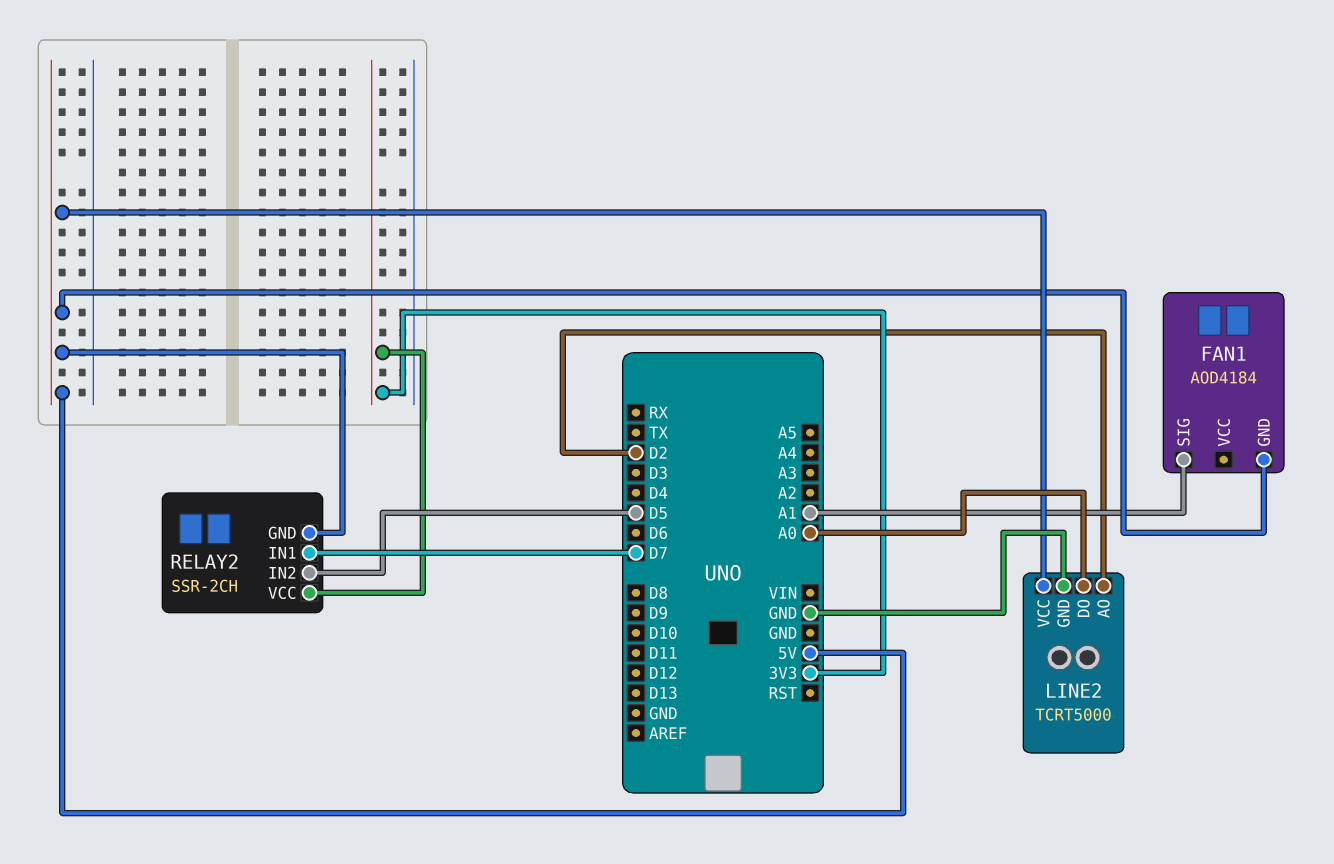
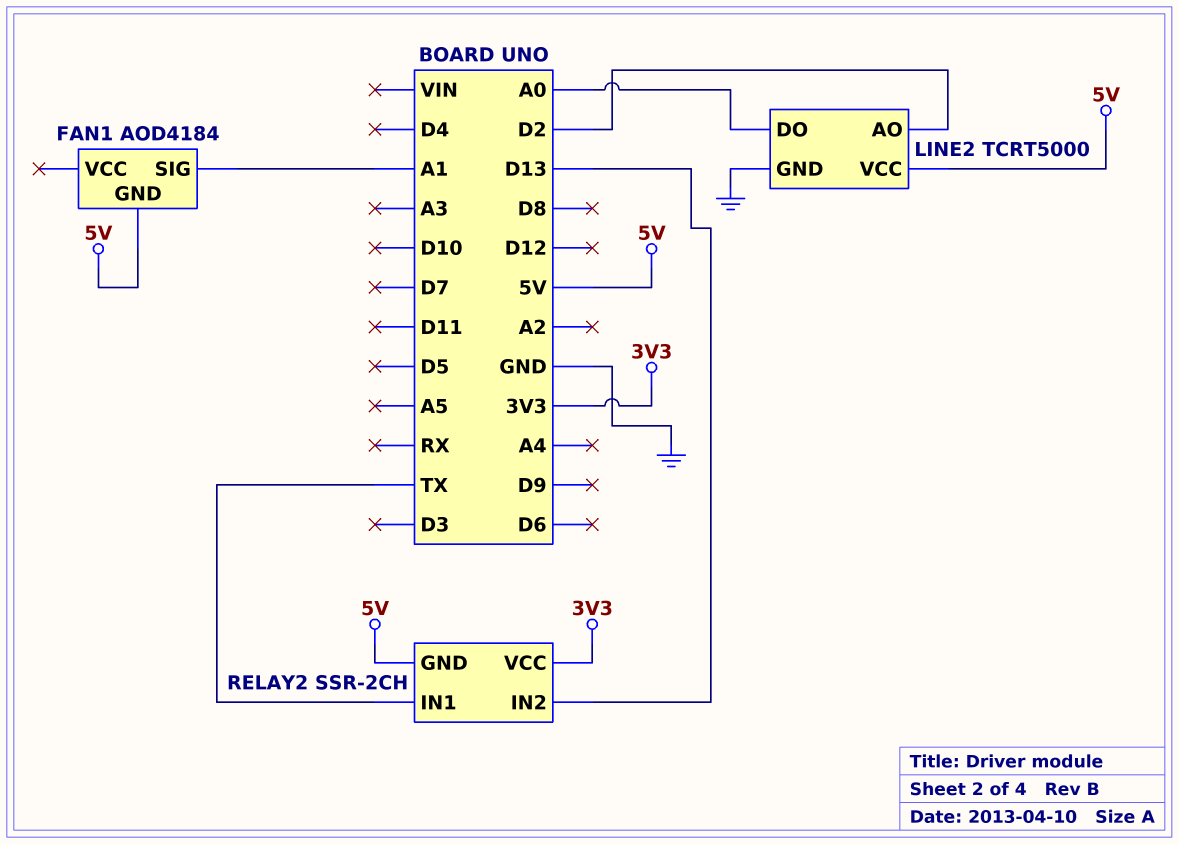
RELAY2 pin IN1: D7 -> TX
RELAY2 pin IN2: D5 -> D13

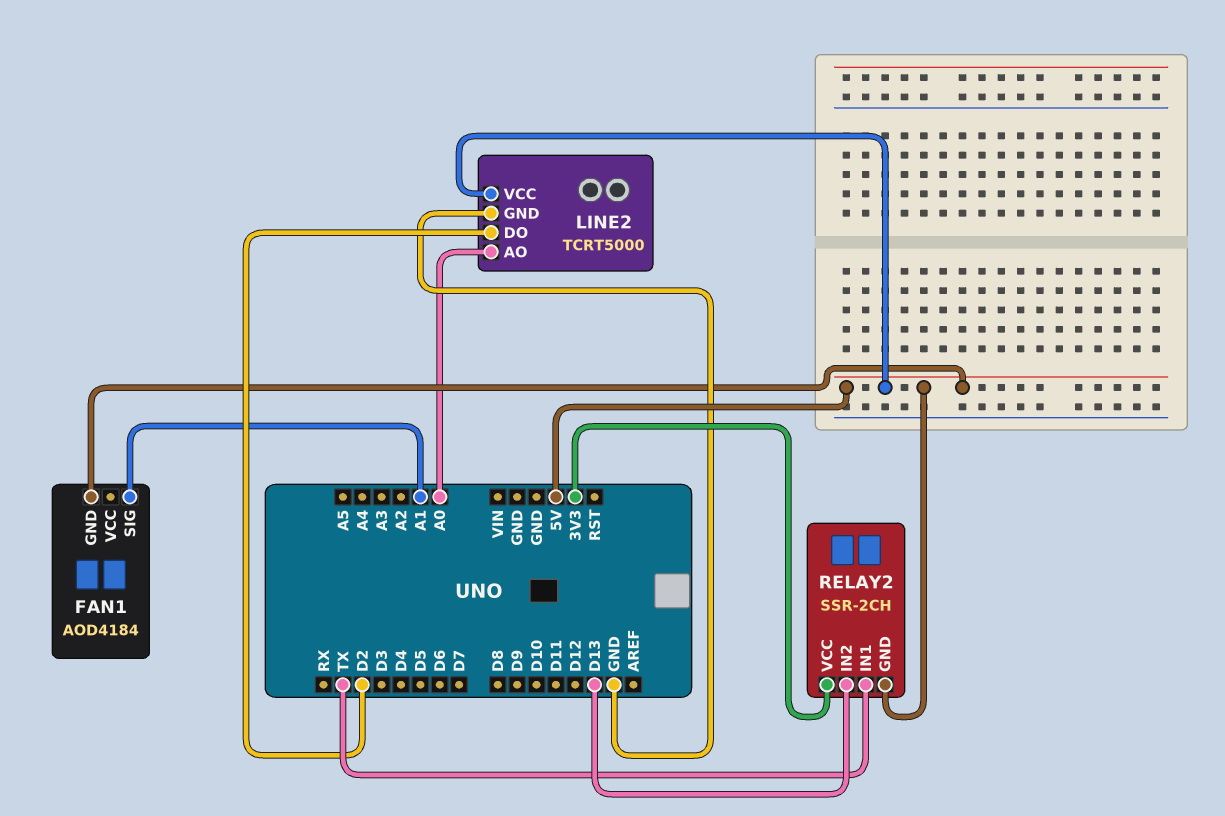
LINE2 pin AO: D2 -> A0
LINE2 pin DO: A0 -> D2

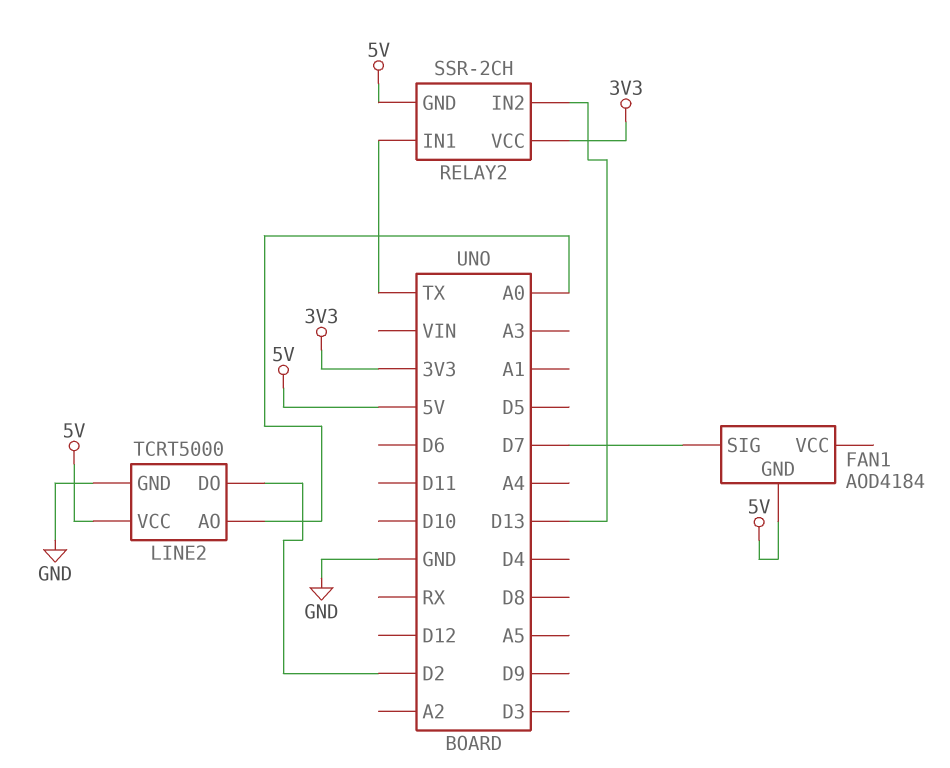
FAN1 pin SIG: A1 -> D7

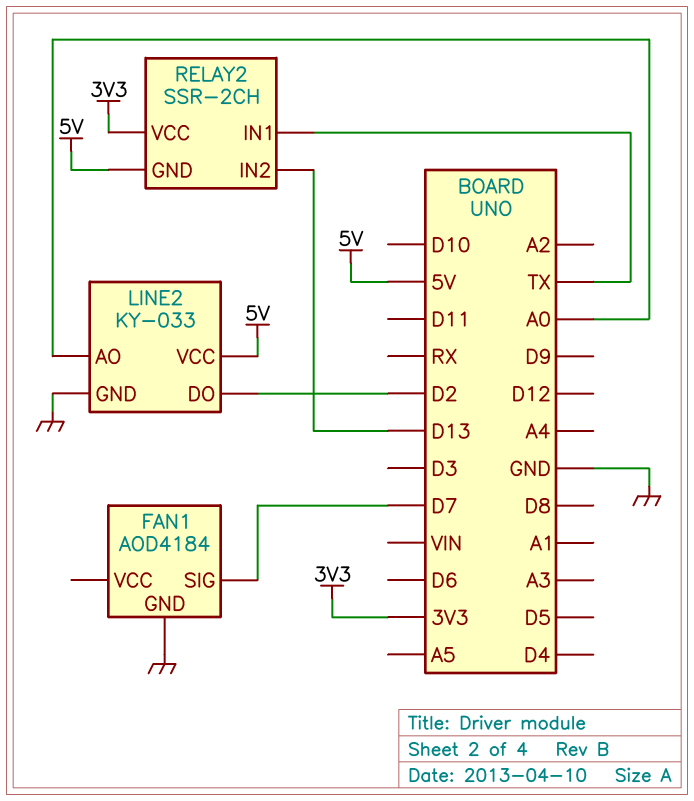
FAN1 pin GND: 5V -> GND
LINE2: TCRT5000 -> KY-033

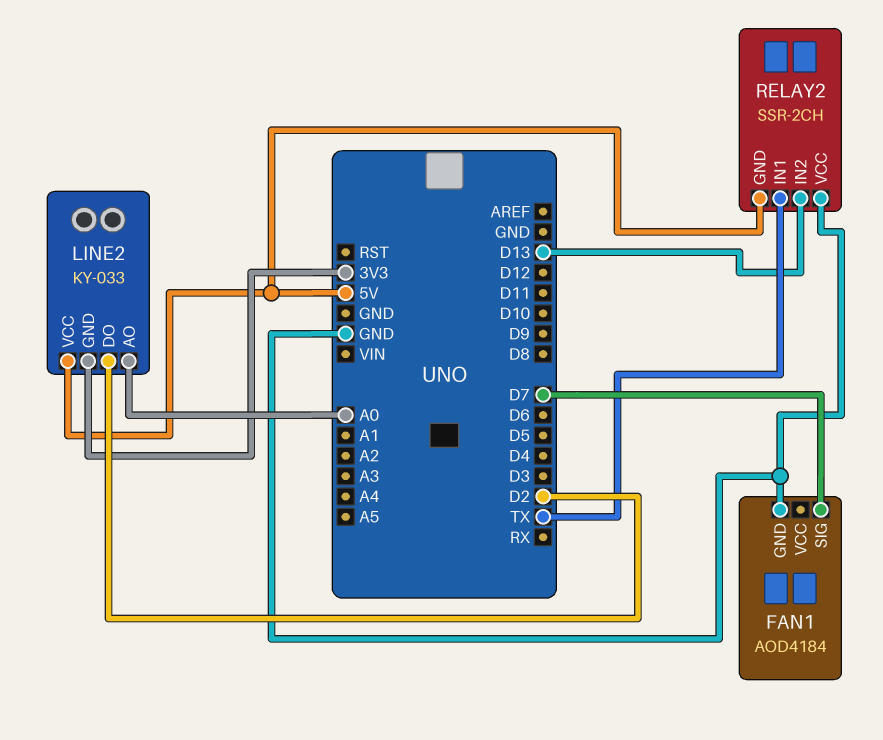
LINE2 pin GND: GND -> 3V3
RELAY2 pin VCC: 3V3 -> GND

